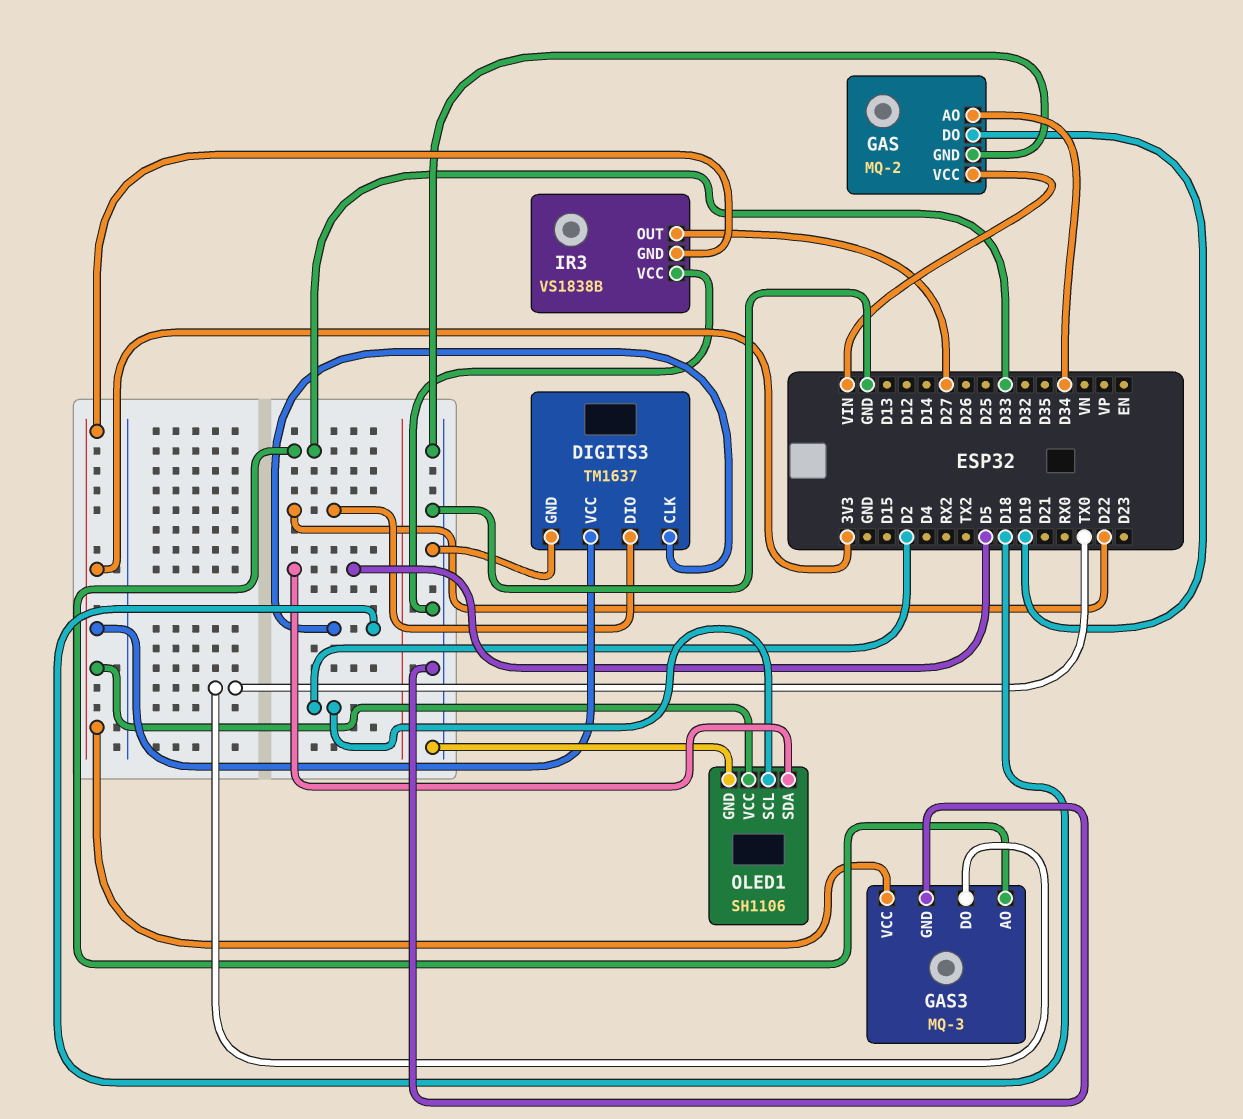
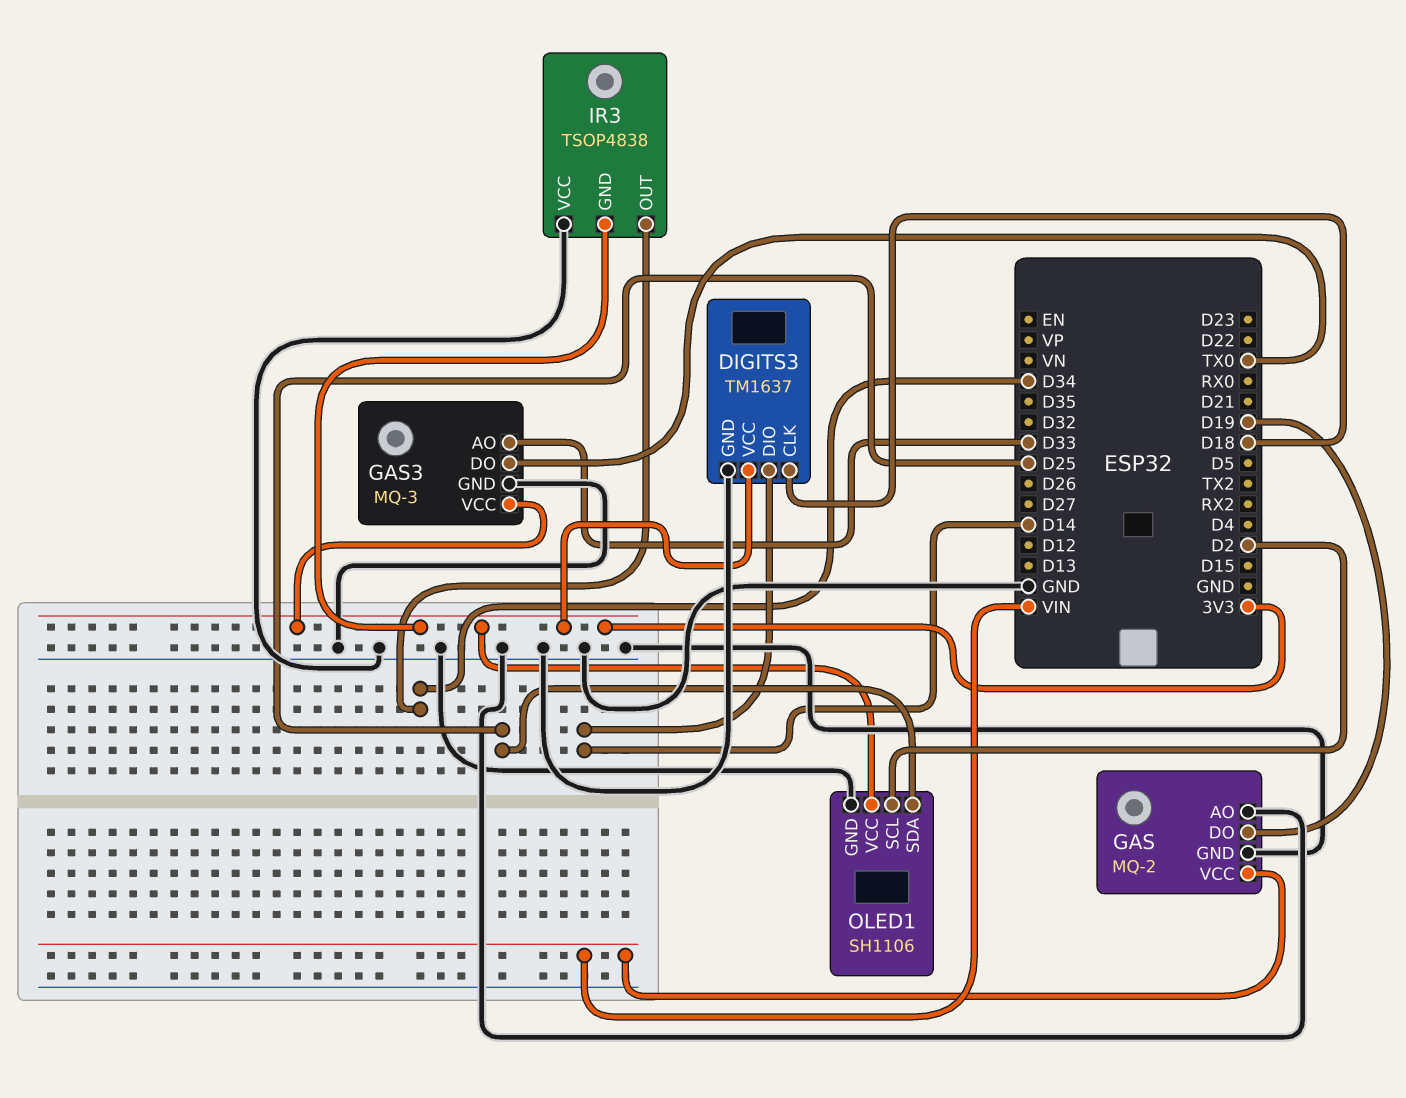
DIGITS3 pin DIO: D22 -> D14
GAS pin AO: D34 -> GND
IR3: VS1838B -> TSOP4838
IR3 pin OUT: D27 -> D34
OLED1 pin SDA: D5 -> D25

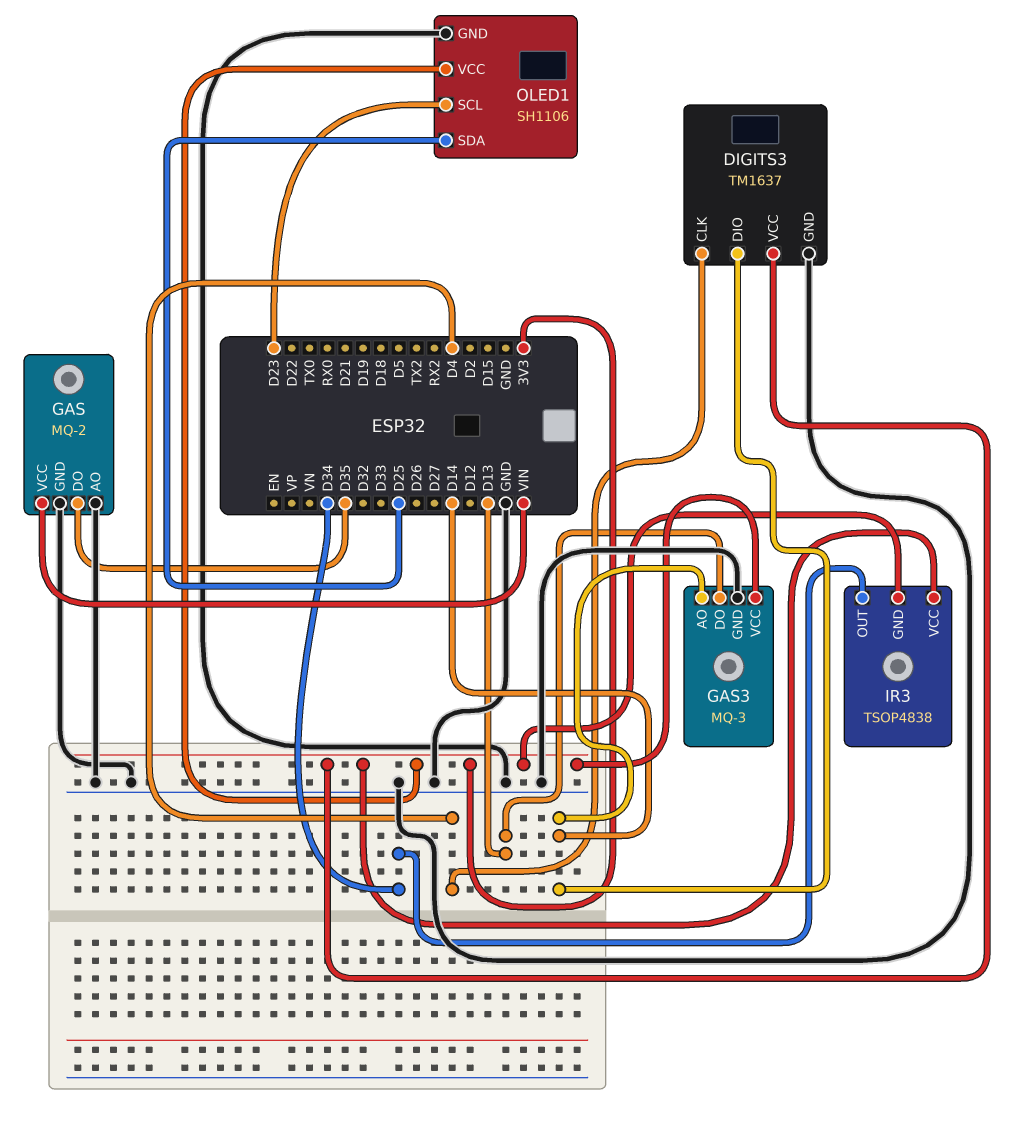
DIGITS3 pin CLK: D18 -> D4
GAS pin DO: D19 -> D35
GAS3 pin AO: D33 -> D14
GAS3 pin DO: TX0 -> D13
IR3 pin VCC: GND -> 3V3
OLED1 pin SCL: D2 -> D23

